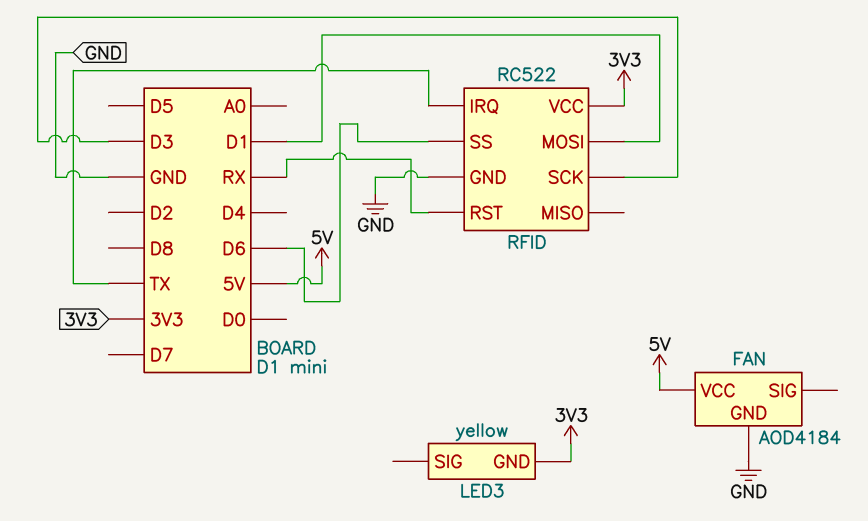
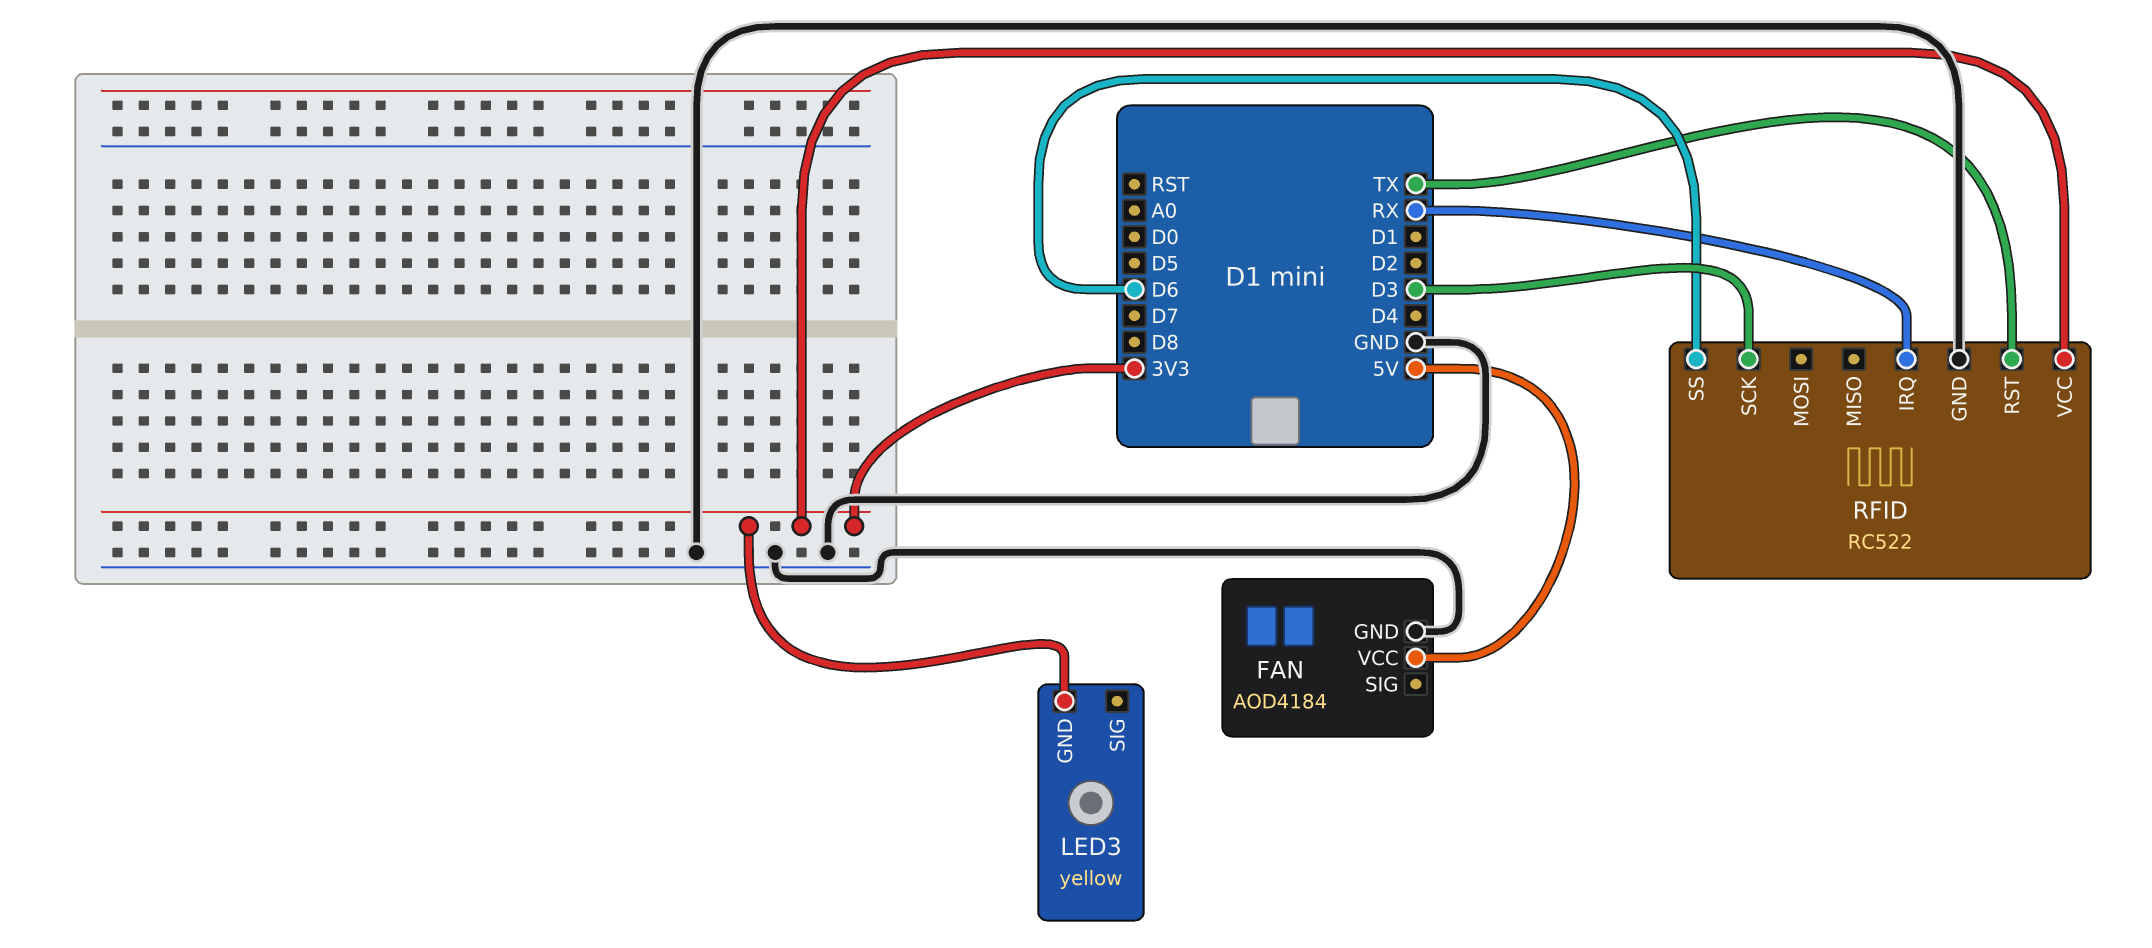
RFID pin IRQ: TX -> RX
RFID pin MOSI: D1 -> none
RFID pin RST: RX -> TX

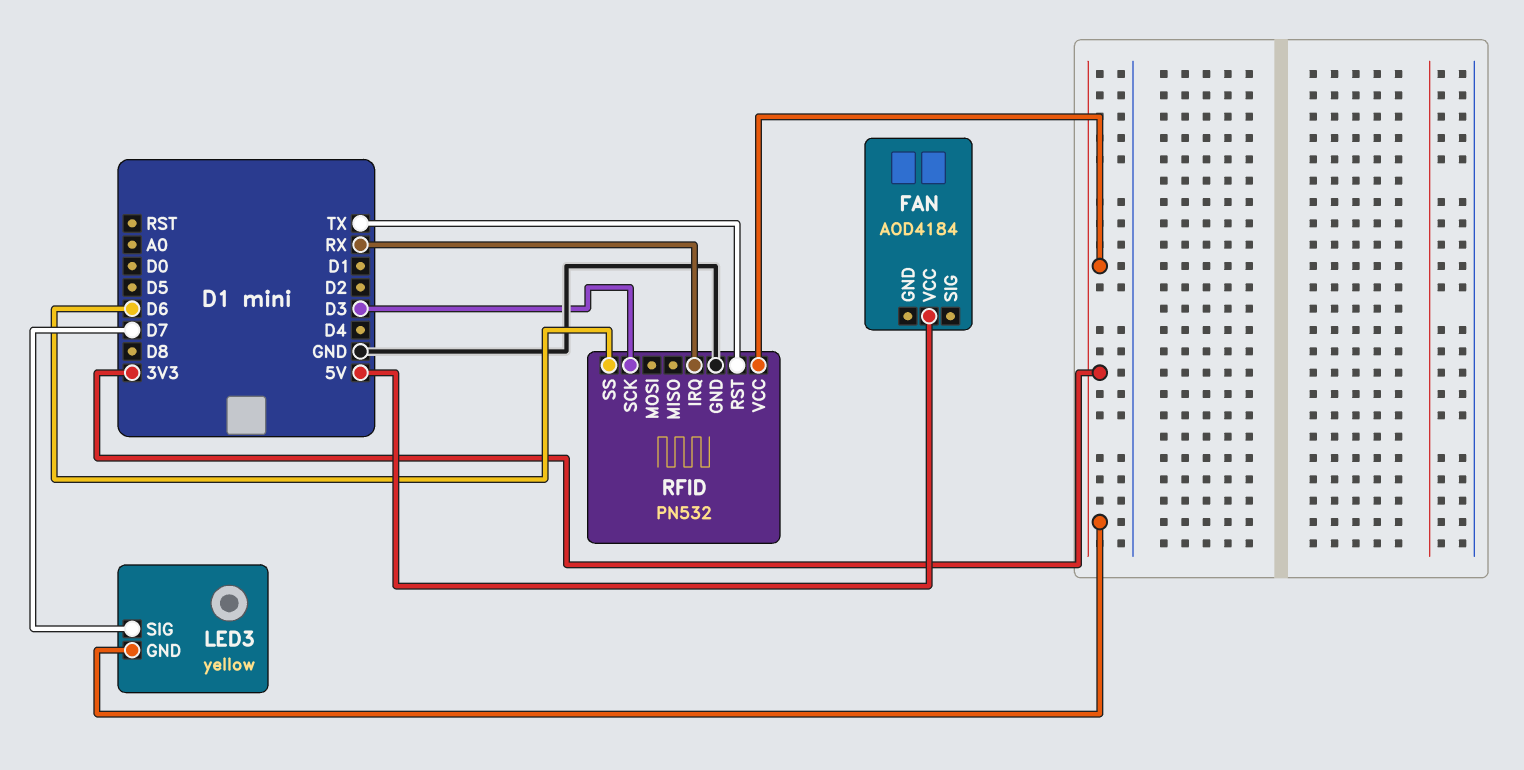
FAN pin GND: GND -> none
LED3 pin SIG: none -> D7
RFID: RC522 -> PN532

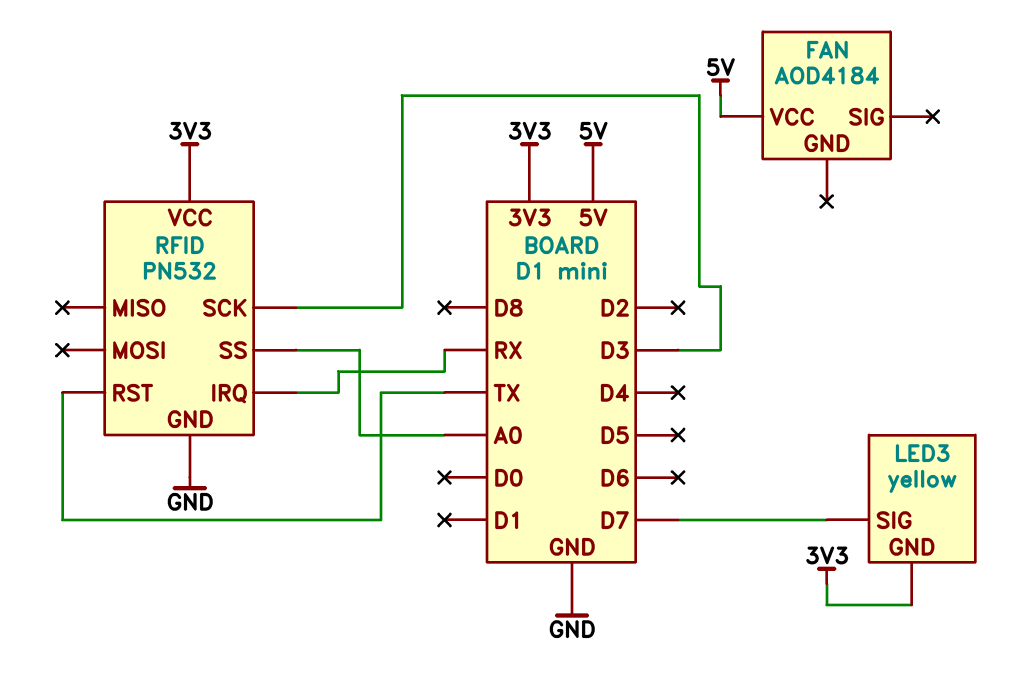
RFID pin SS: D6 -> A0

